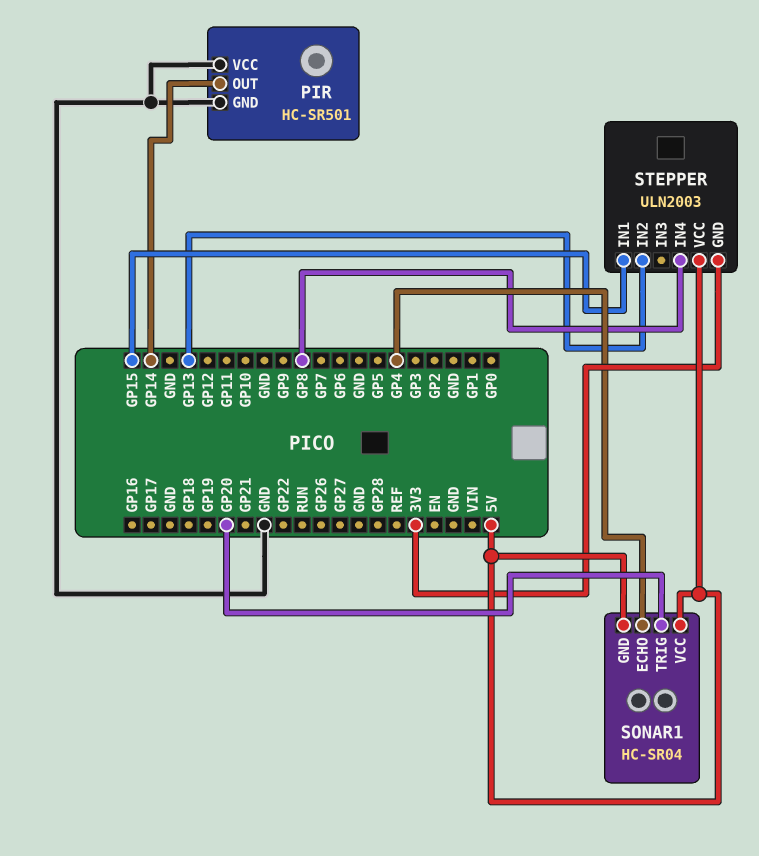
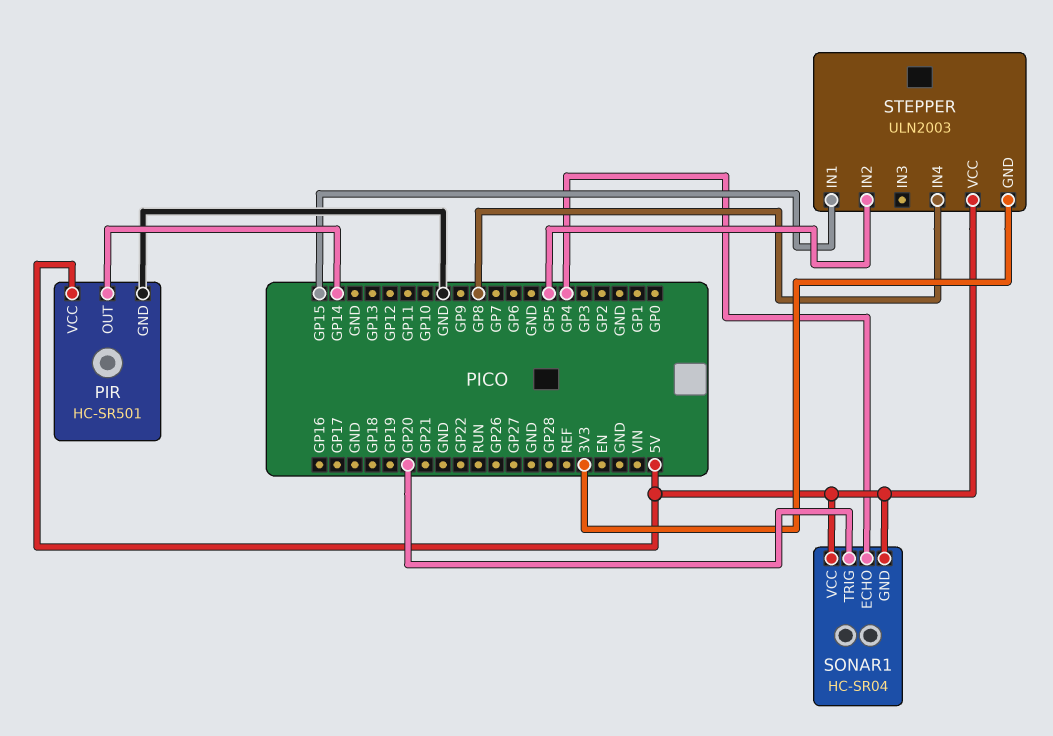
PIR pin VCC: GND -> 5V
STEPPER pin IN2: GP13 -> GP5

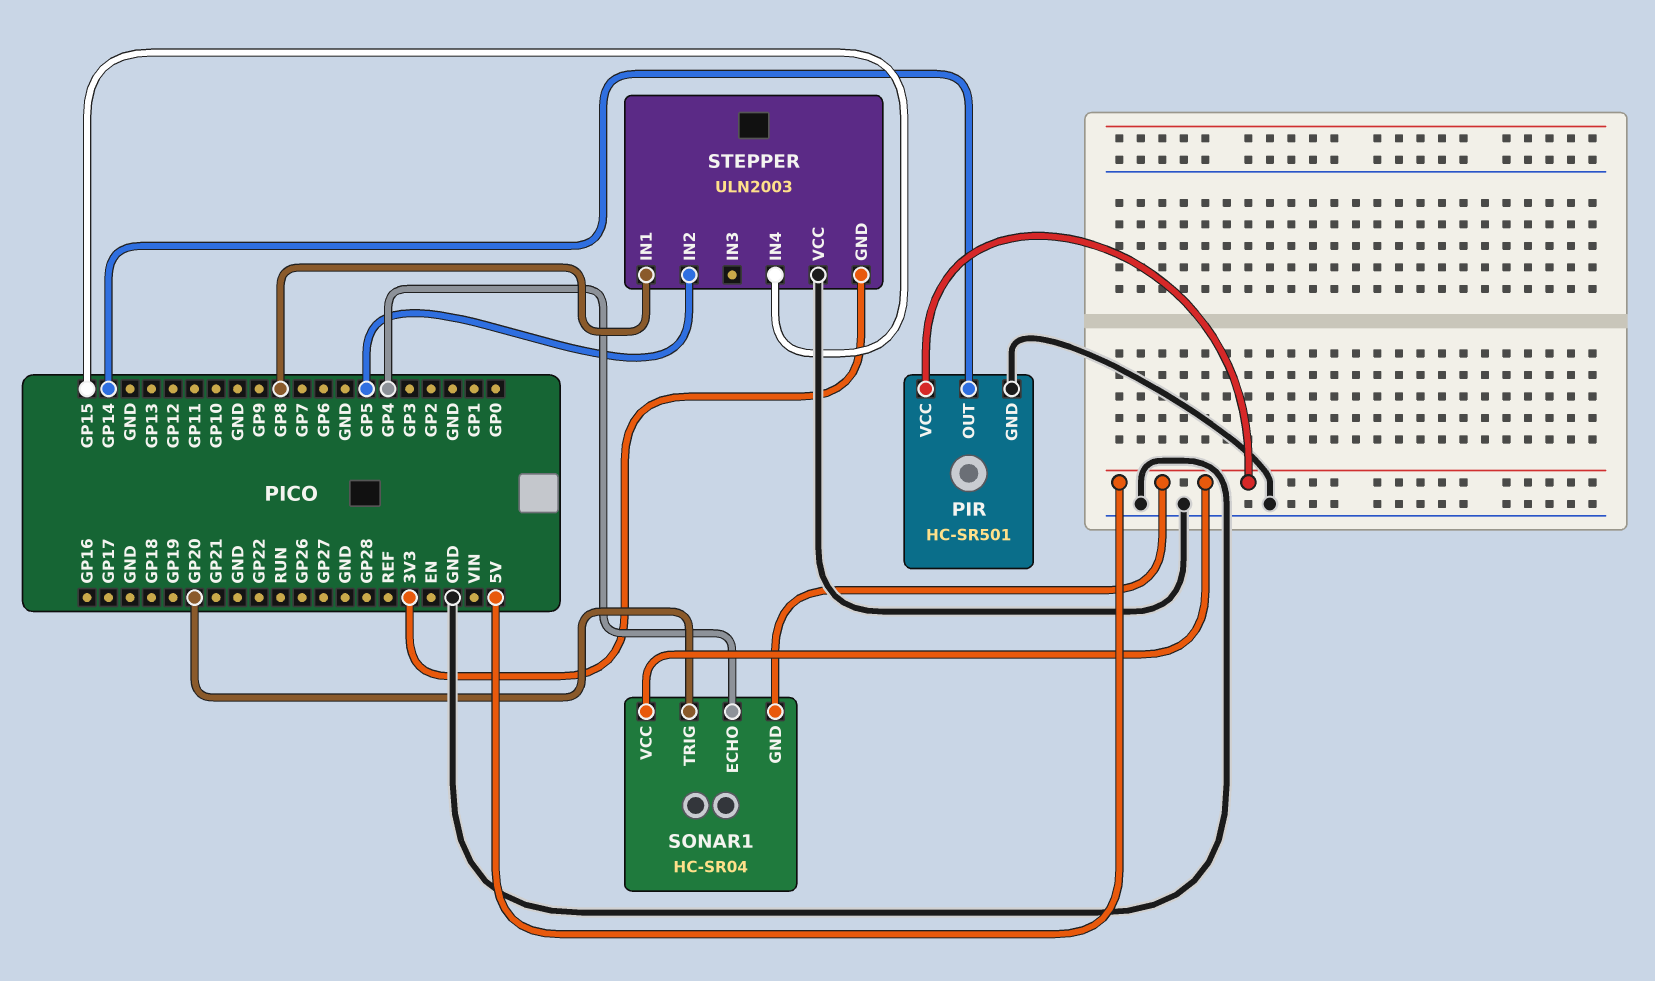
STEPPER pin IN1: GP15 -> GP8
STEPPER pin IN4: GP8 -> GP15
STEPPER pin VCC: 5V -> GND

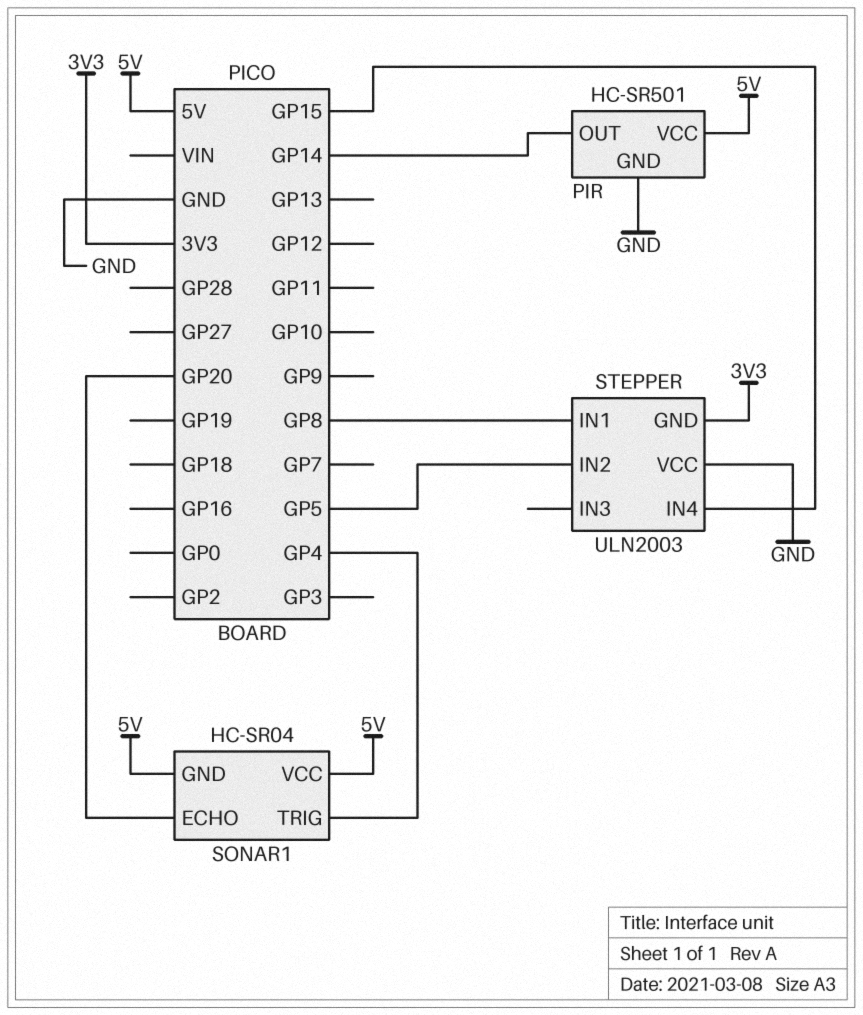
SONAR1 pin ECHO: GP4 -> GP20
SONAR1 pin TRIG: GP20 -> GP4

